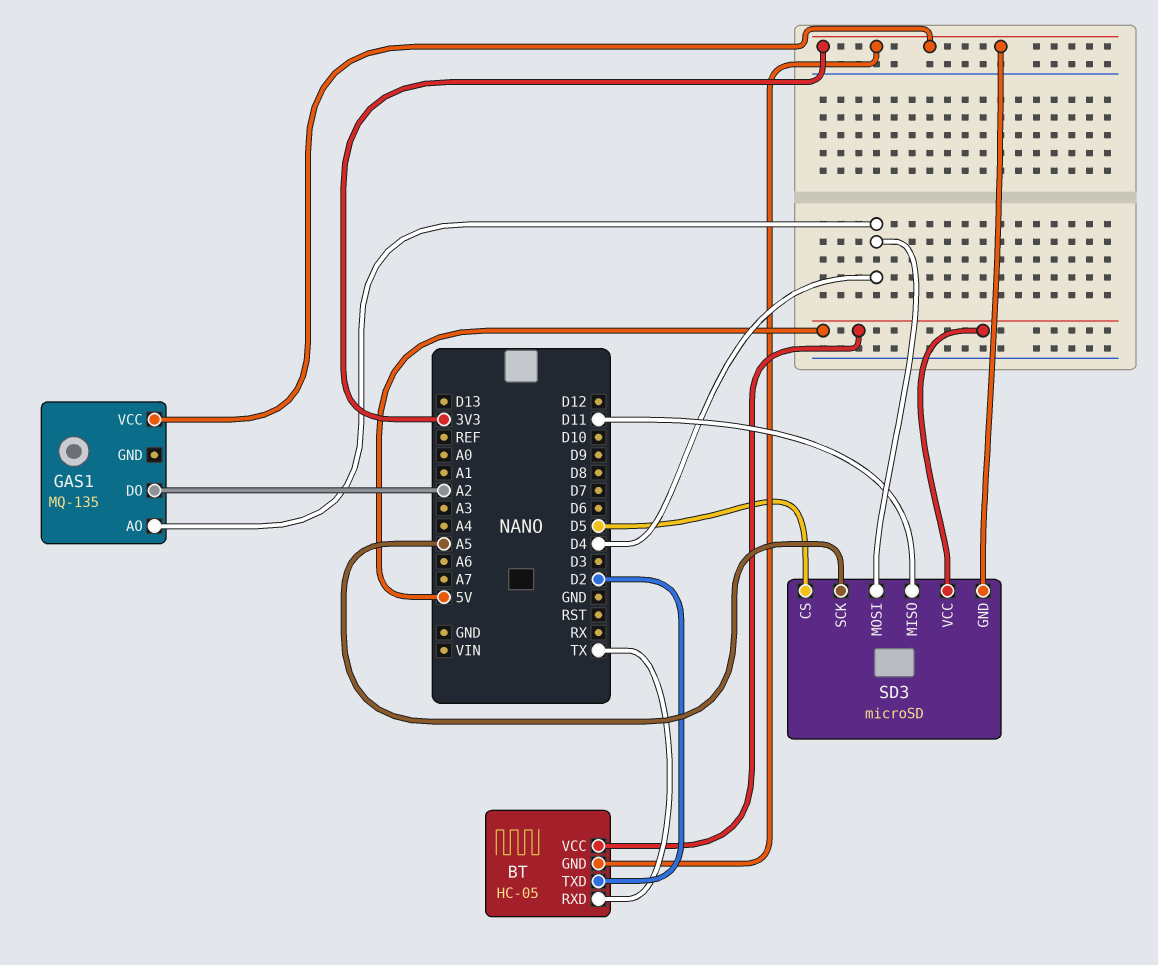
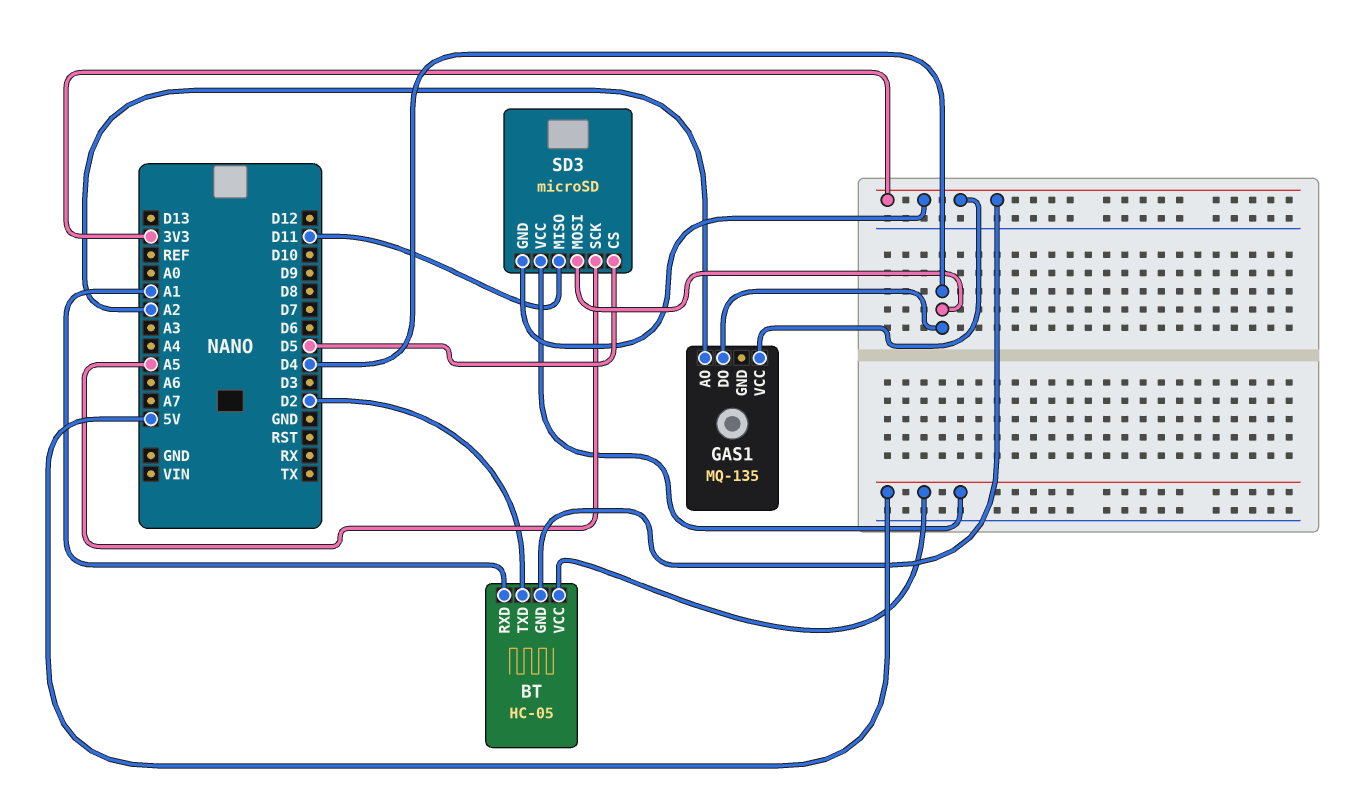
BT pin RXD: TX -> A1
GAS1 pin AO: D4 -> A2
GAS1 pin DO: A2 -> D4

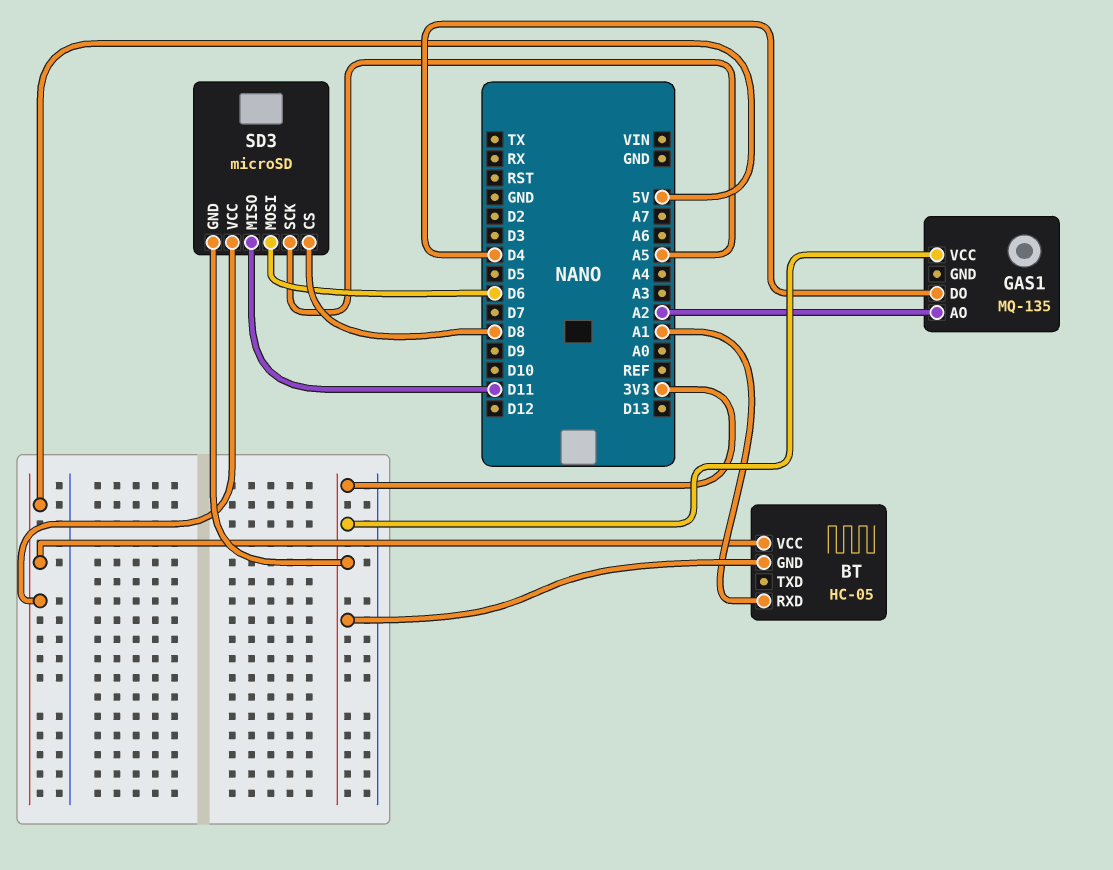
BT pin TXD: D2 -> none
SD3 pin CS: D5 -> D8
SD3 pin MOSI: D4 -> D6

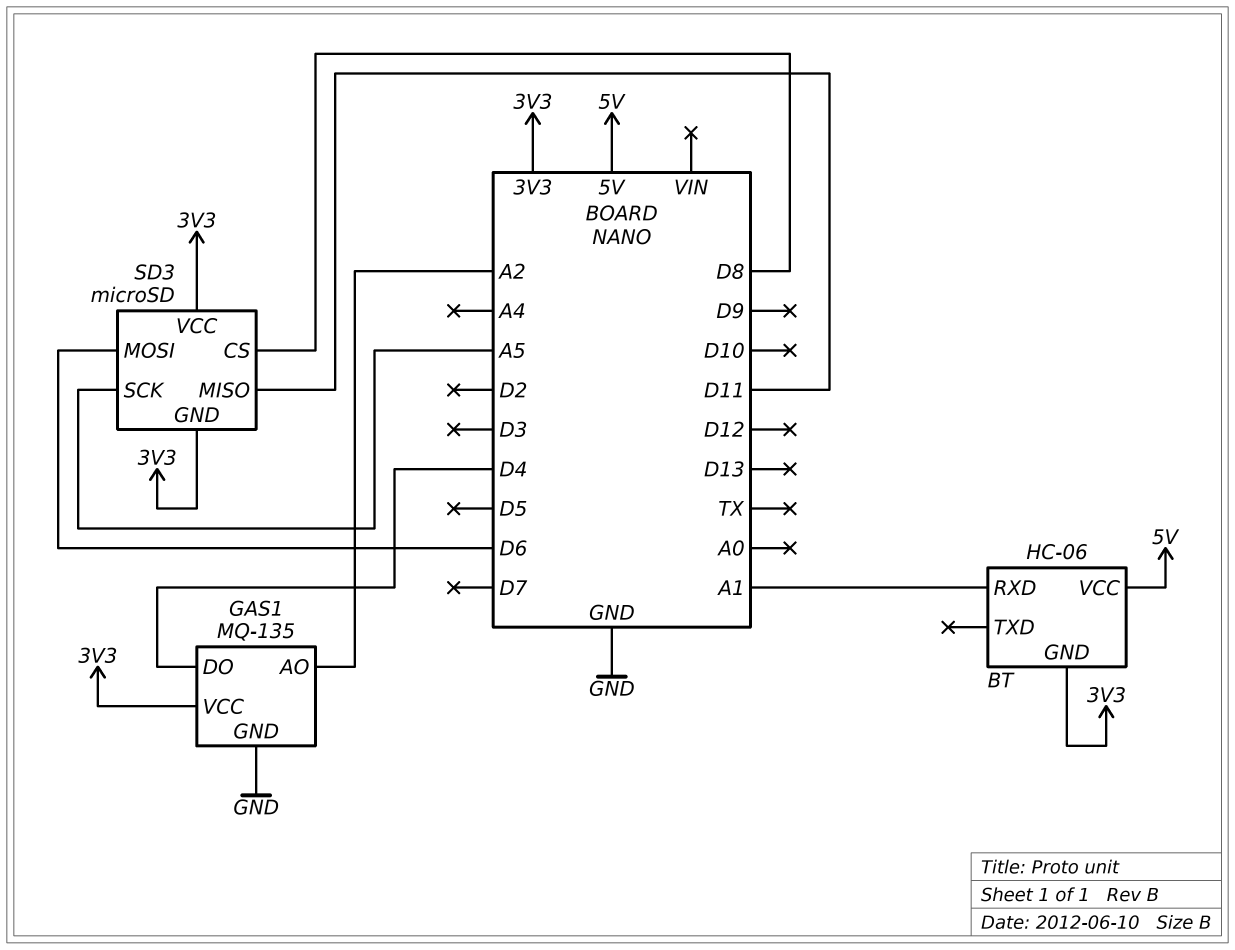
BT: HC-05 -> HC-06
GAS1 pin GND: none -> GND
SD3 pin VCC: 5V -> 3V3

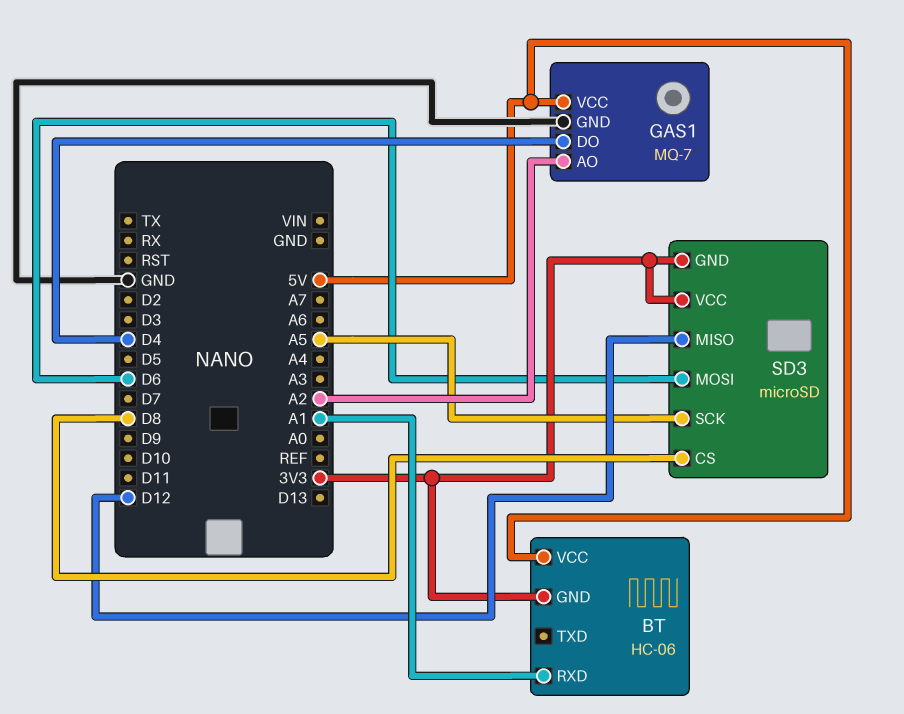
GAS1: MQ-135 -> MQ-7
GAS1 pin VCC: 3V3 -> 5V
SD3 pin MISO: D11 -> D12

